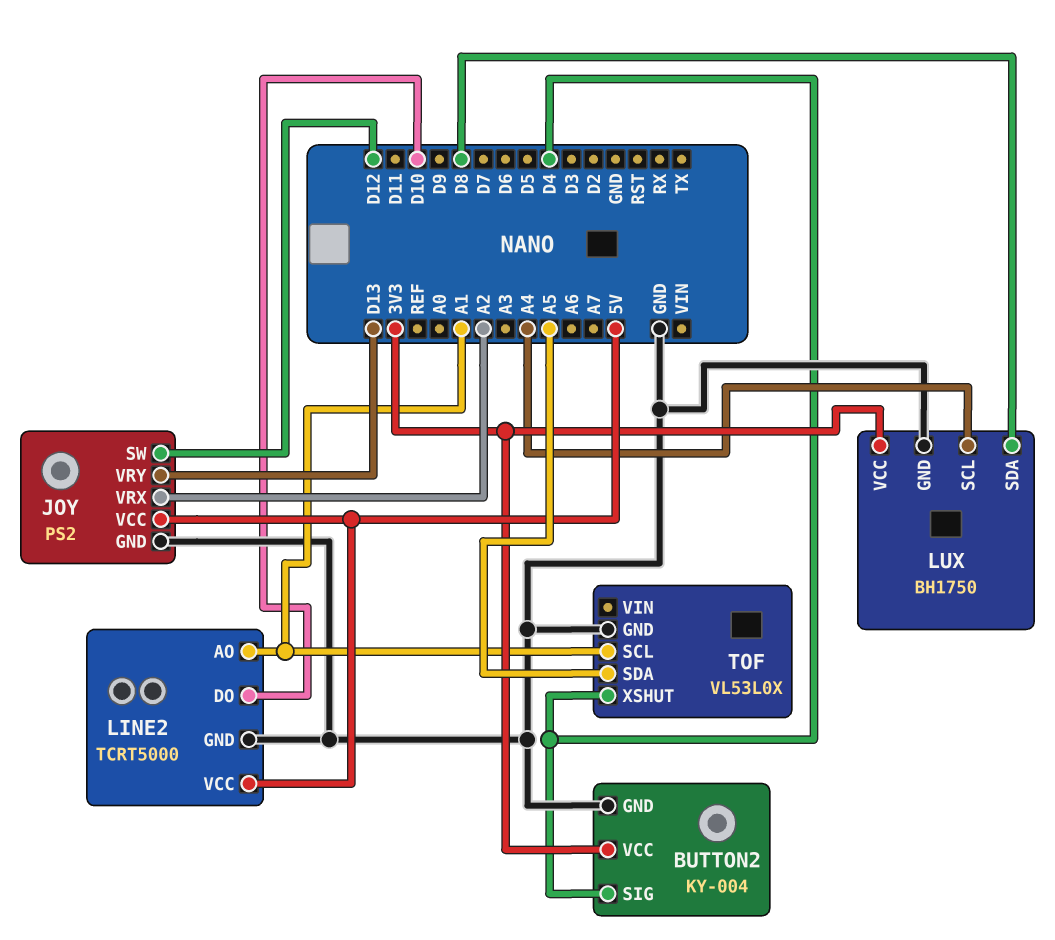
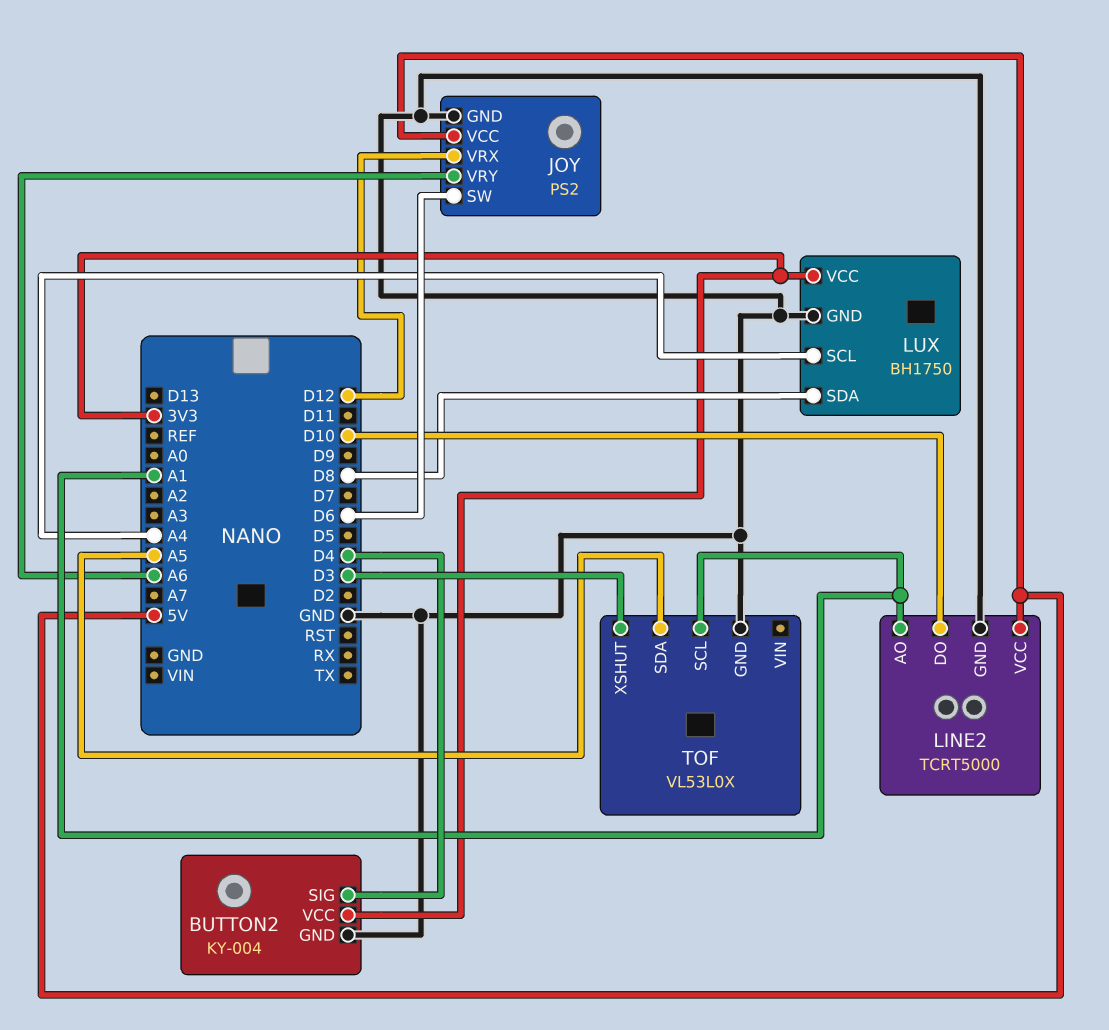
JOY pin SW: D12 -> D6
JOY pin VRX: A2 -> D12
JOY pin VRY: D13 -> A6
TOF pin XSHUT: D4 -> D3

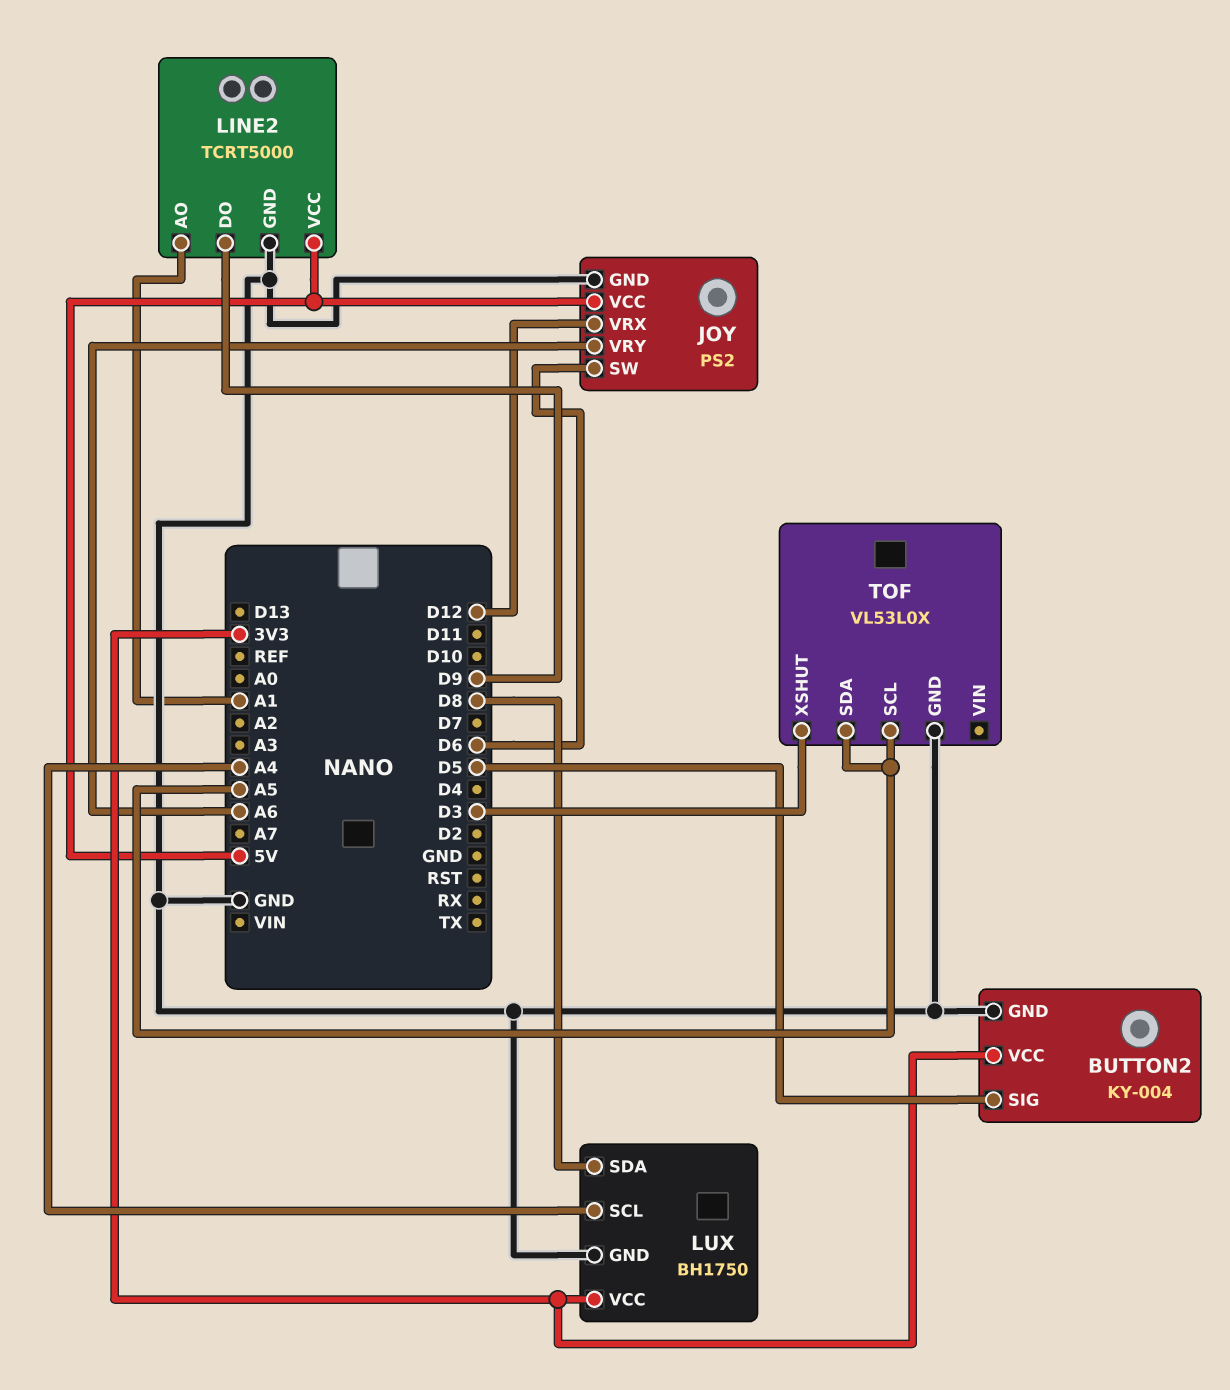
BUTTON2 pin SIG: D4 -> D5
LINE2 pin DO: D10 -> D9
TOF pin SCL: A1 -> A5

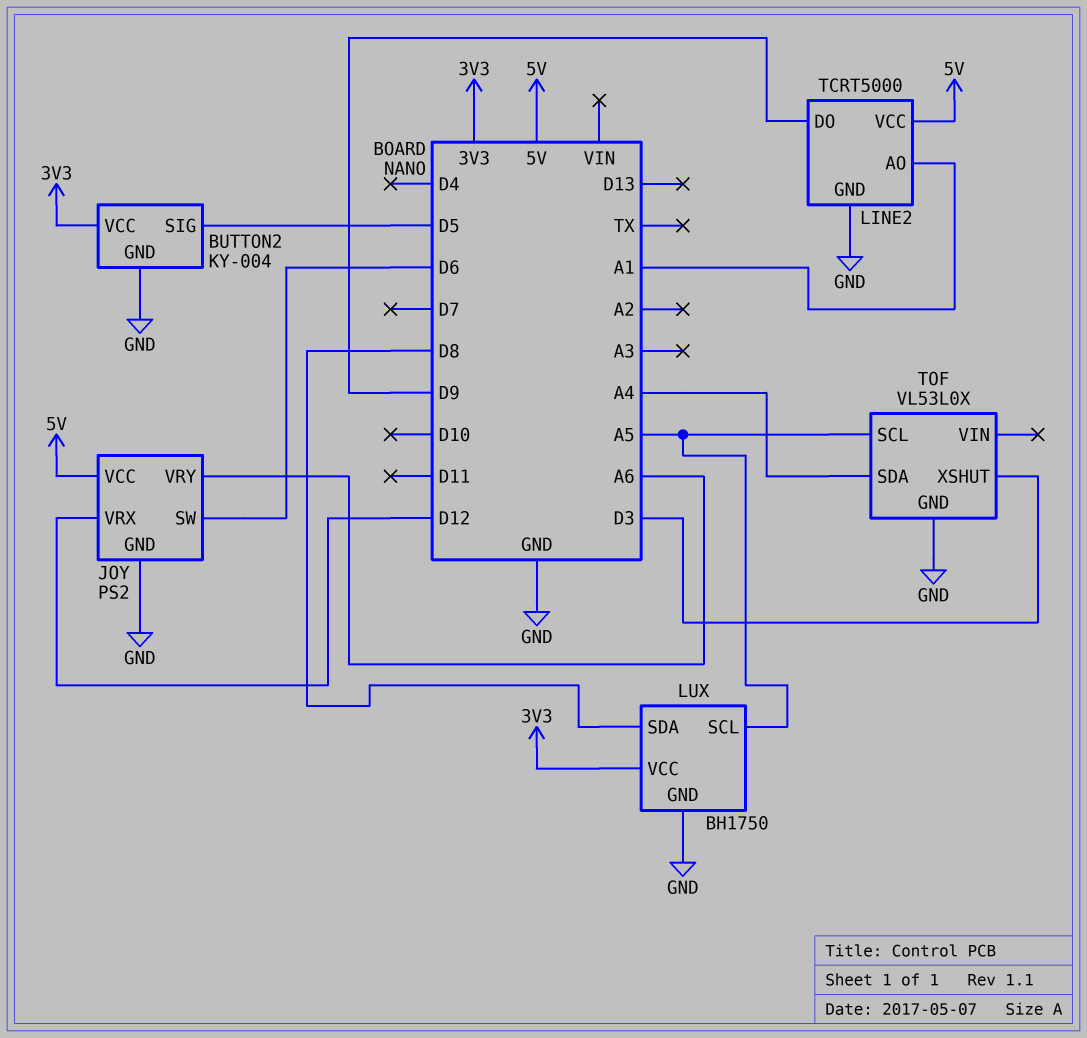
LUX pin SCL: A4 -> A5
TOF pin SDA: A5 -> A4

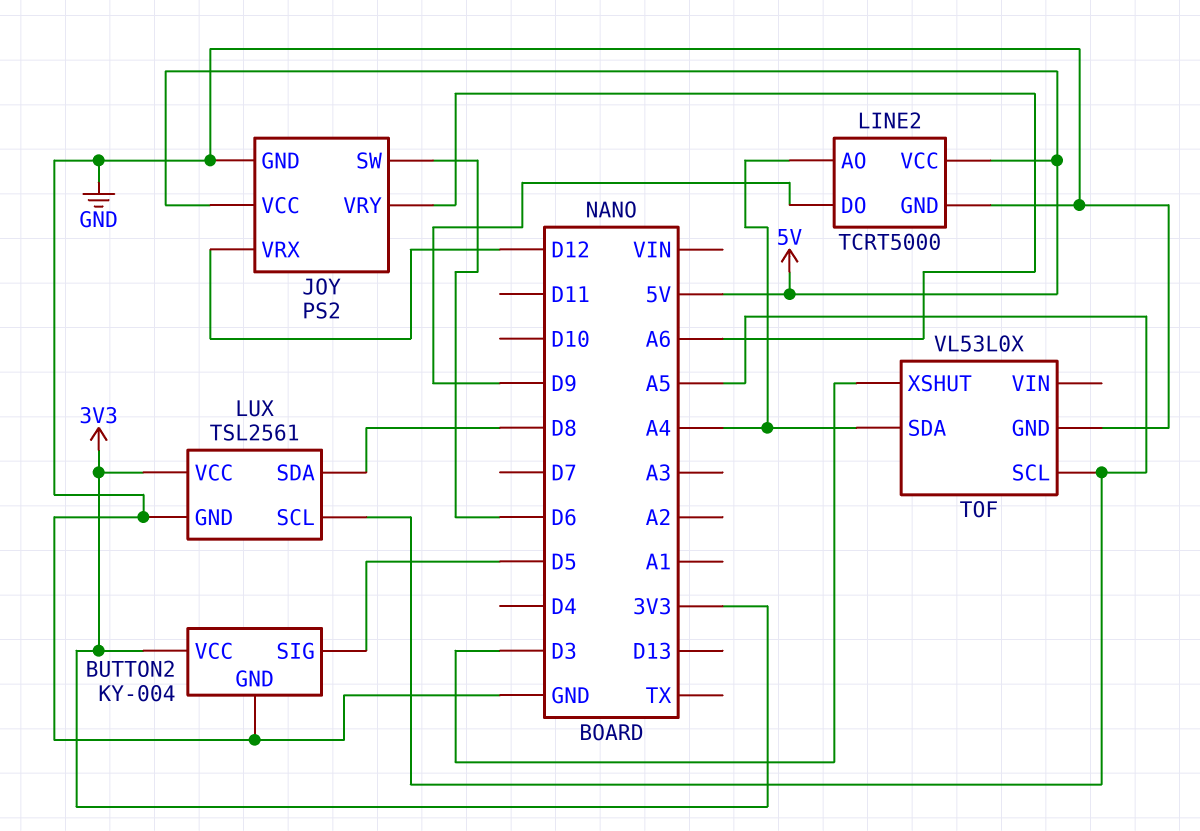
LINE2 pin AO: A1 -> A4
LUX: BH1750 -> TSL2561

